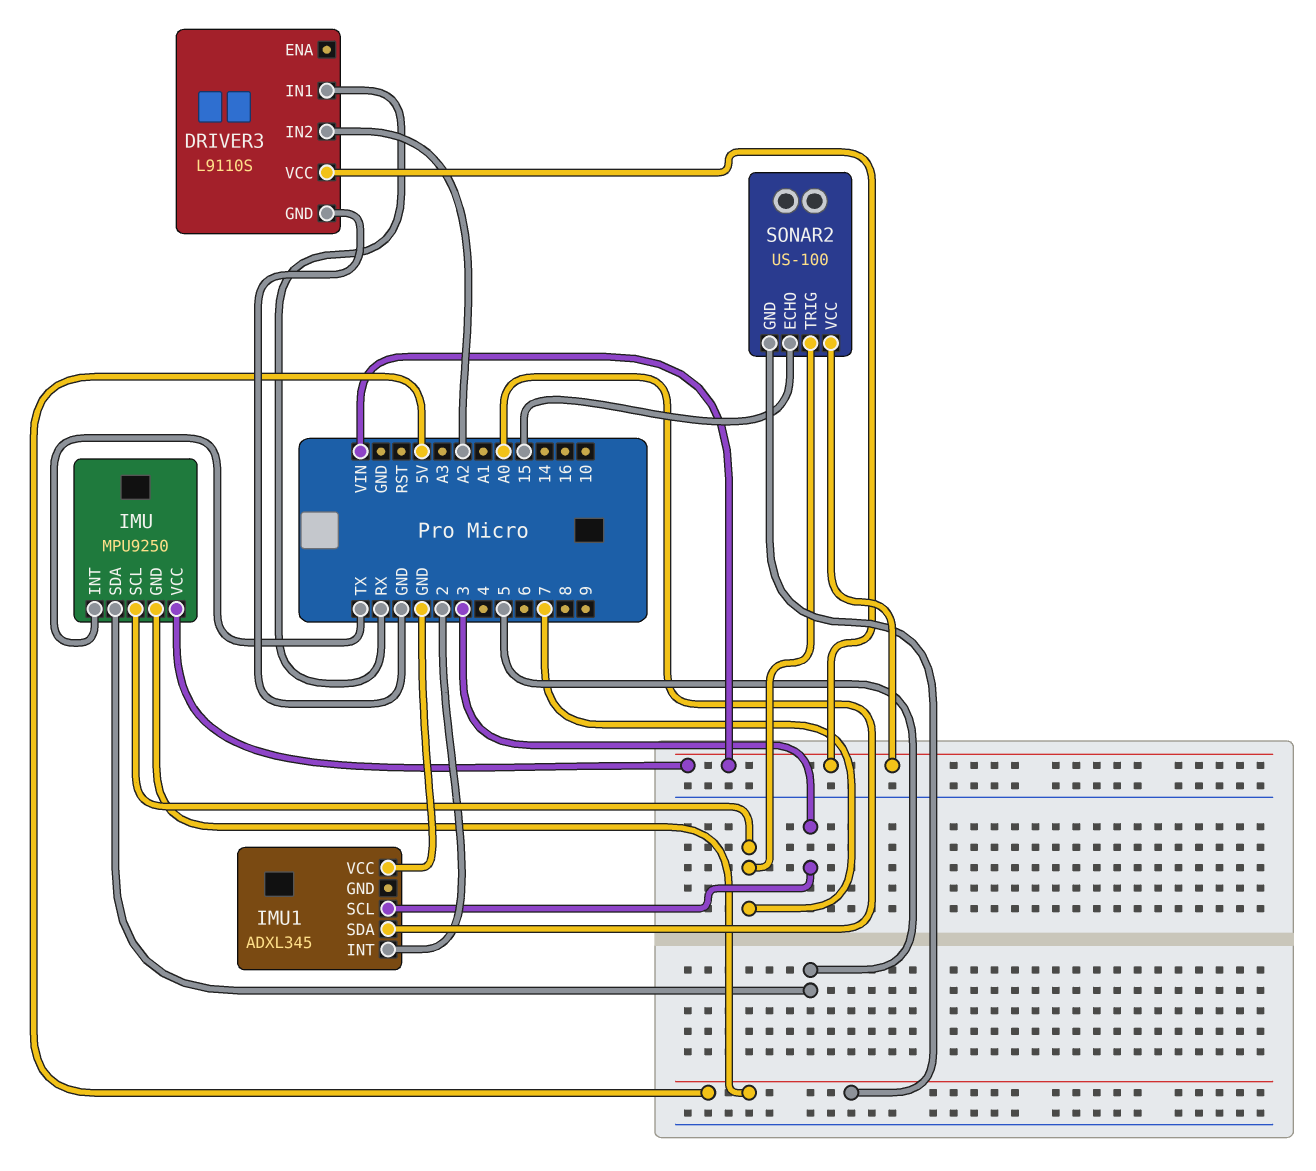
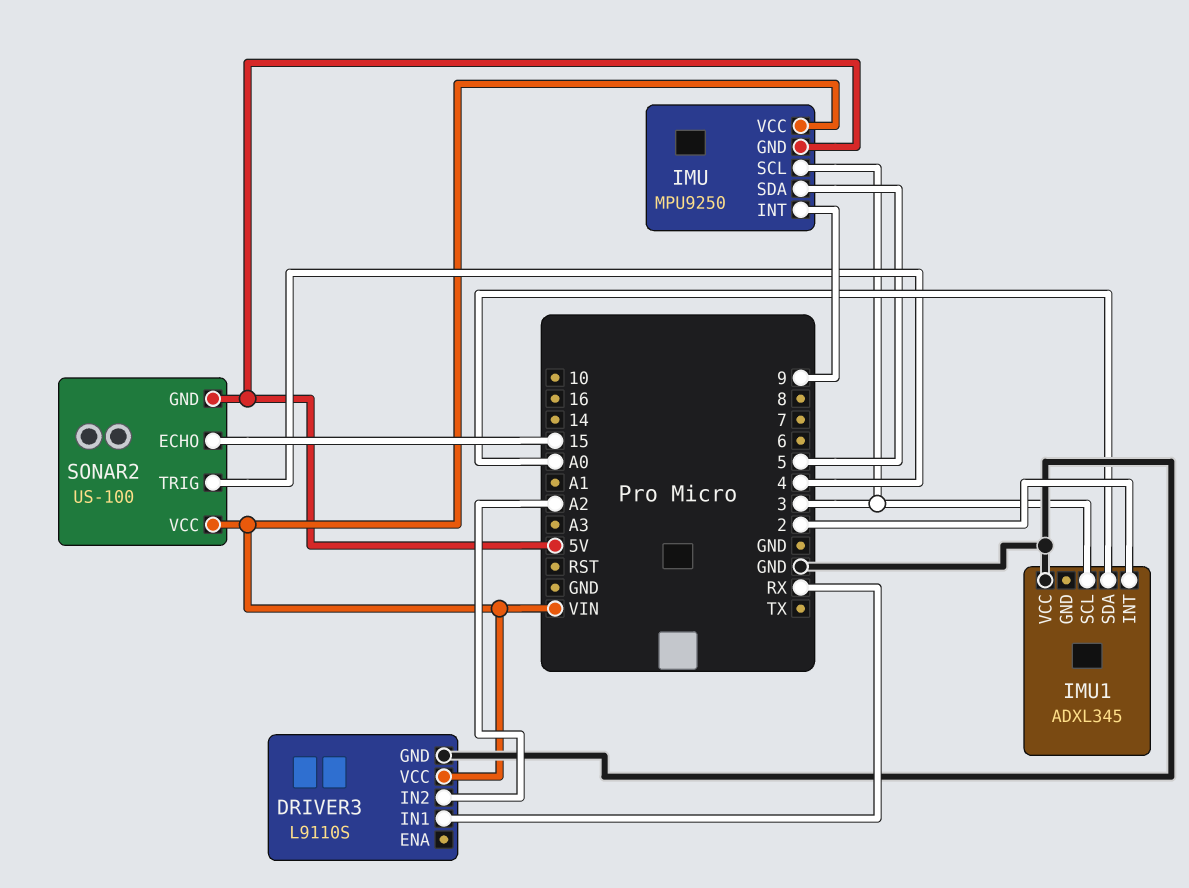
IMU pin INT: TX -> 9
IMU pin SCL: 7 -> 3
SONAR2 pin TRIG: 7 -> 4

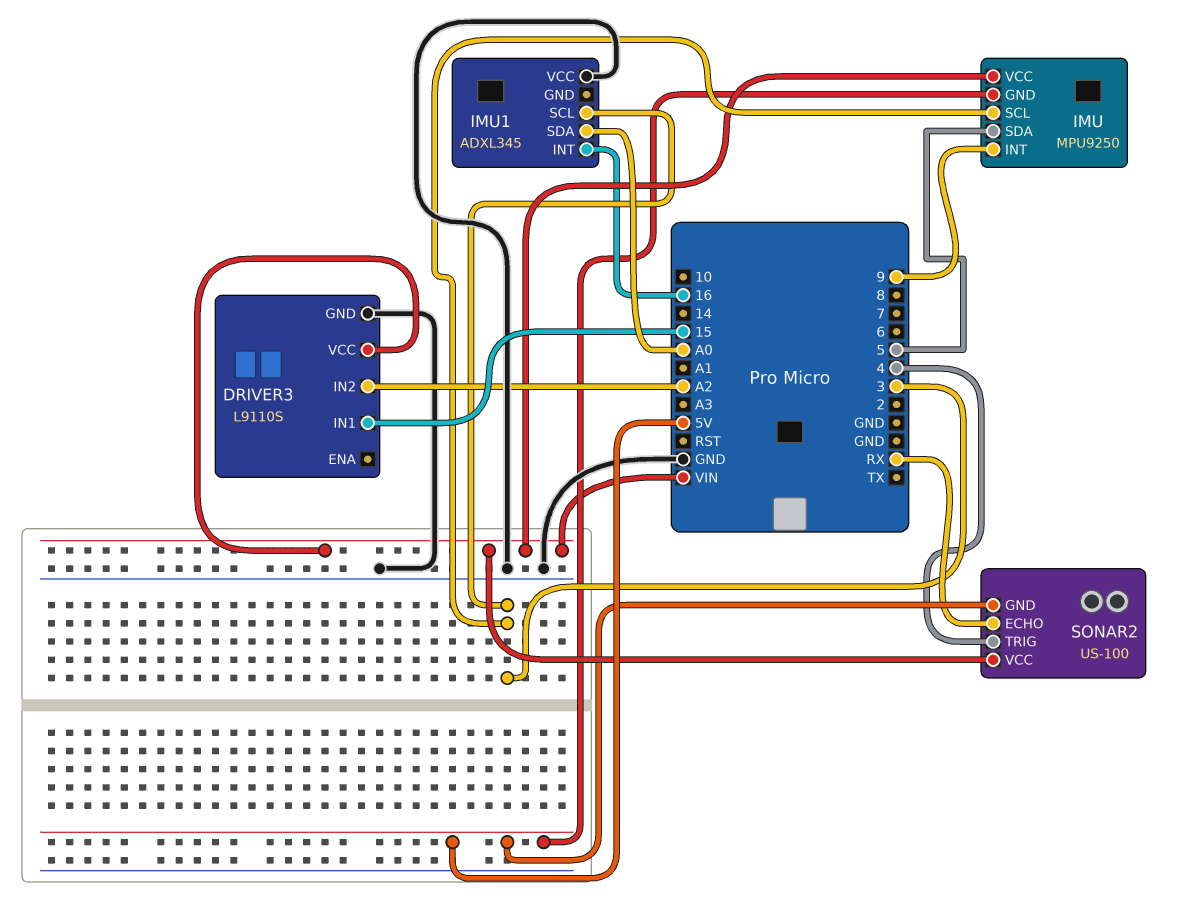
DRIVER3 pin IN1: RX -> 15
IMU1 pin INT: 2 -> 16
SONAR2 pin ECHO: 15 -> RX

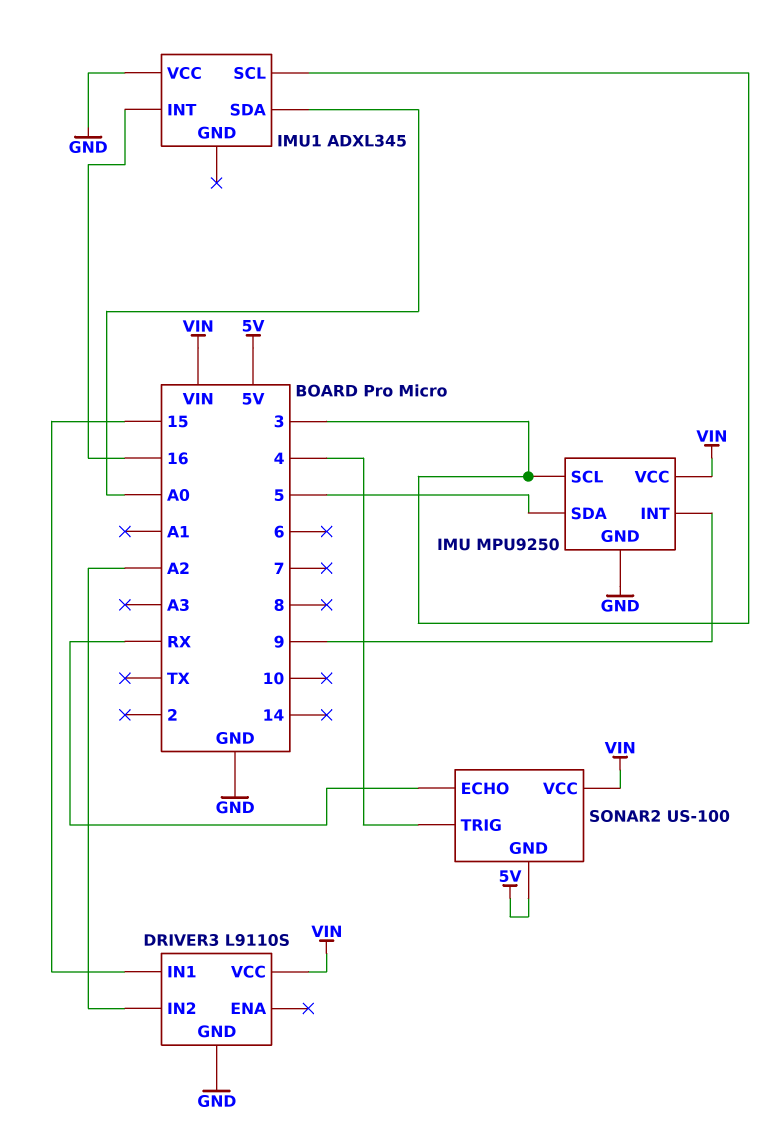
IMU pin GND: 5V -> GND

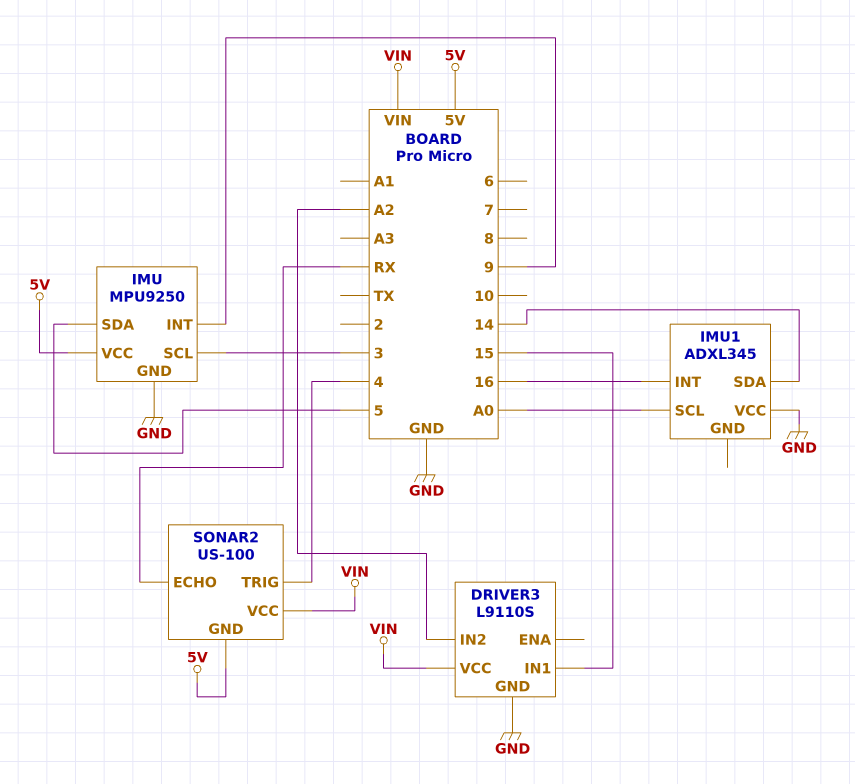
IMU pin VCC: VIN -> 5V
IMU1 pin SCL: 3 -> A0
IMU1 pin SDA: A0 -> 14

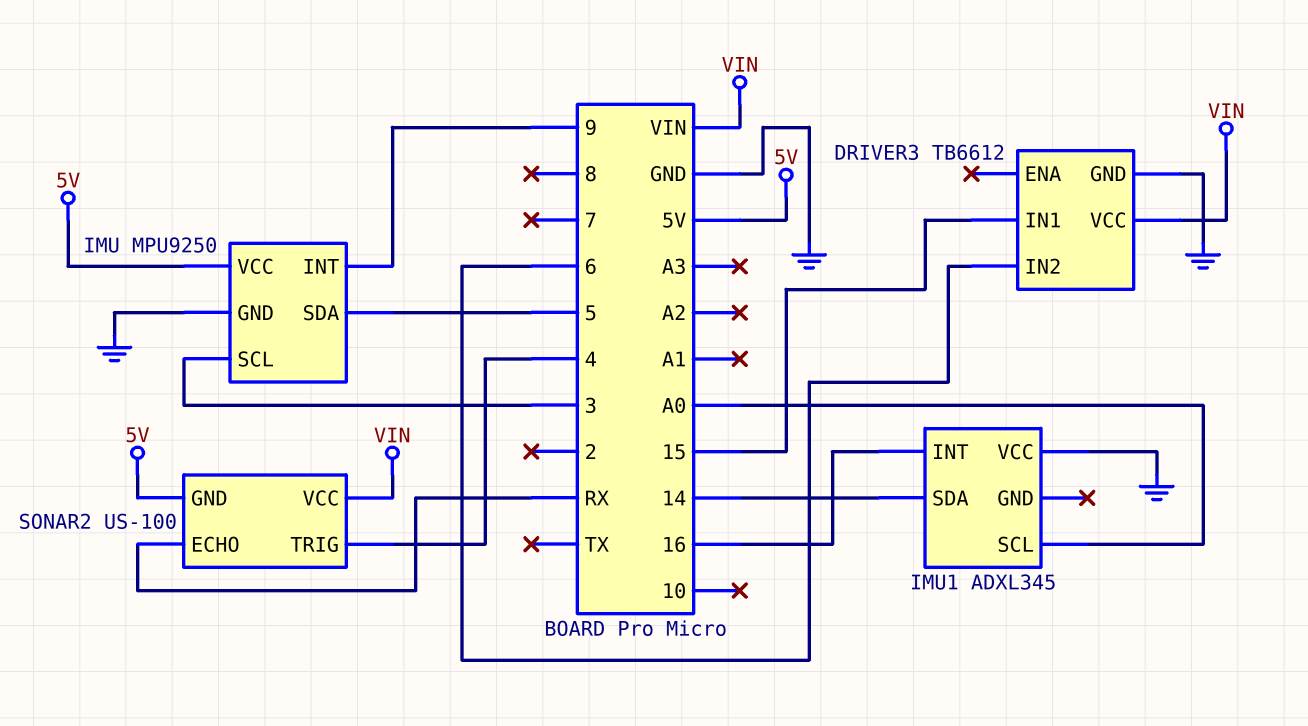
DRIVER3: L9110S -> TB6612
DRIVER3 pin IN2: A2 -> 6

